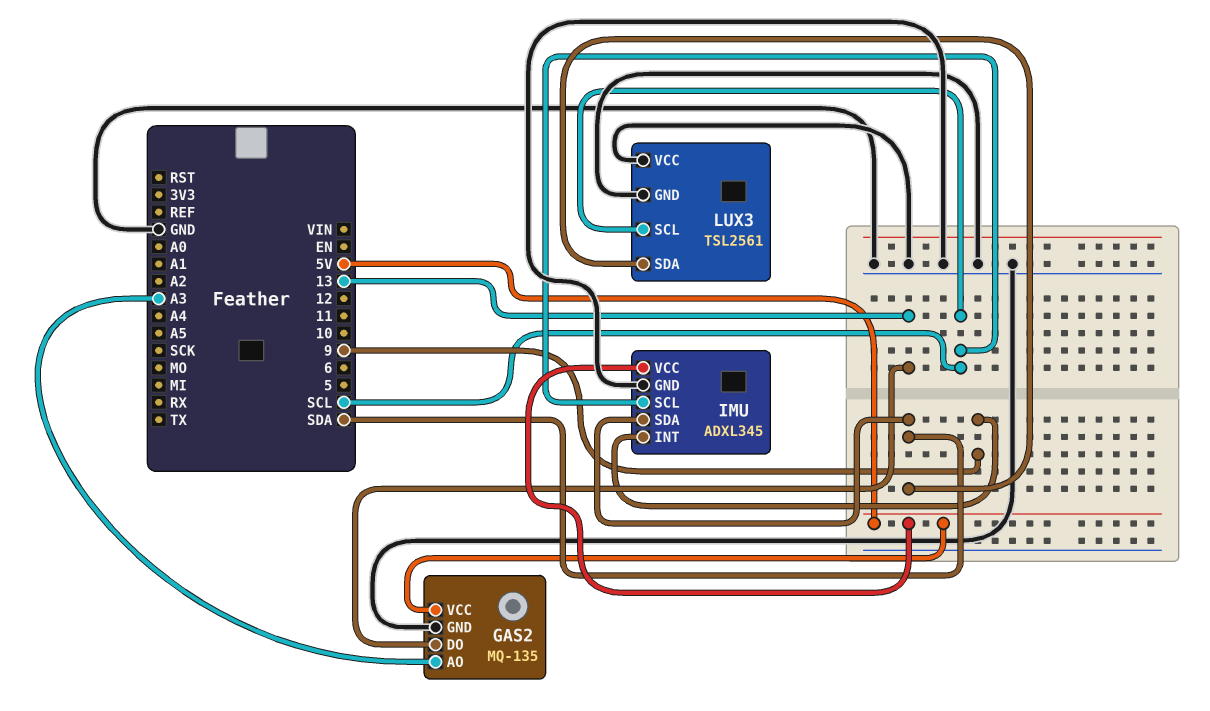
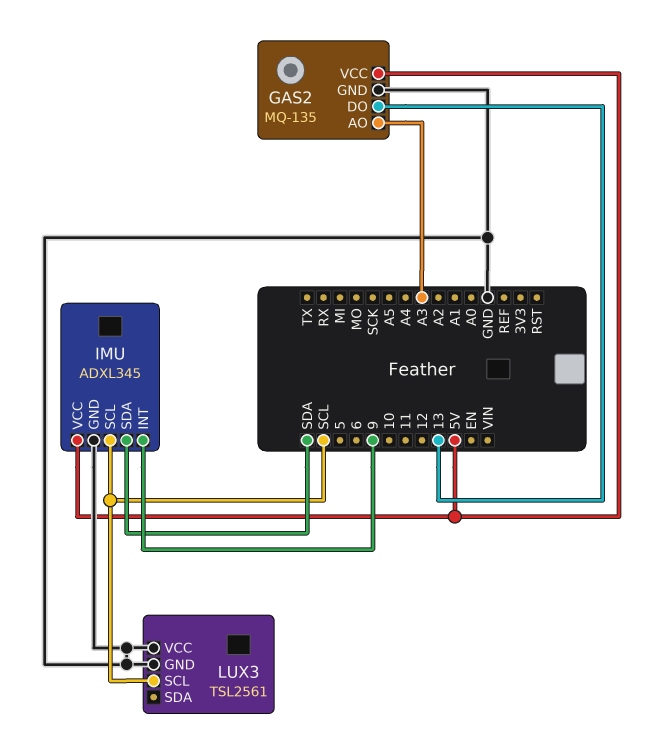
LUX3 pin SDA: SDA -> none

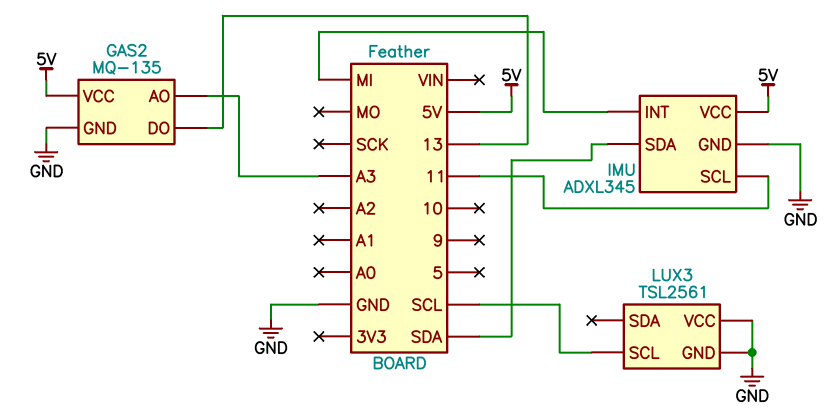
IMU pin INT: 9 -> MI
IMU pin SCL: SCL -> 11

